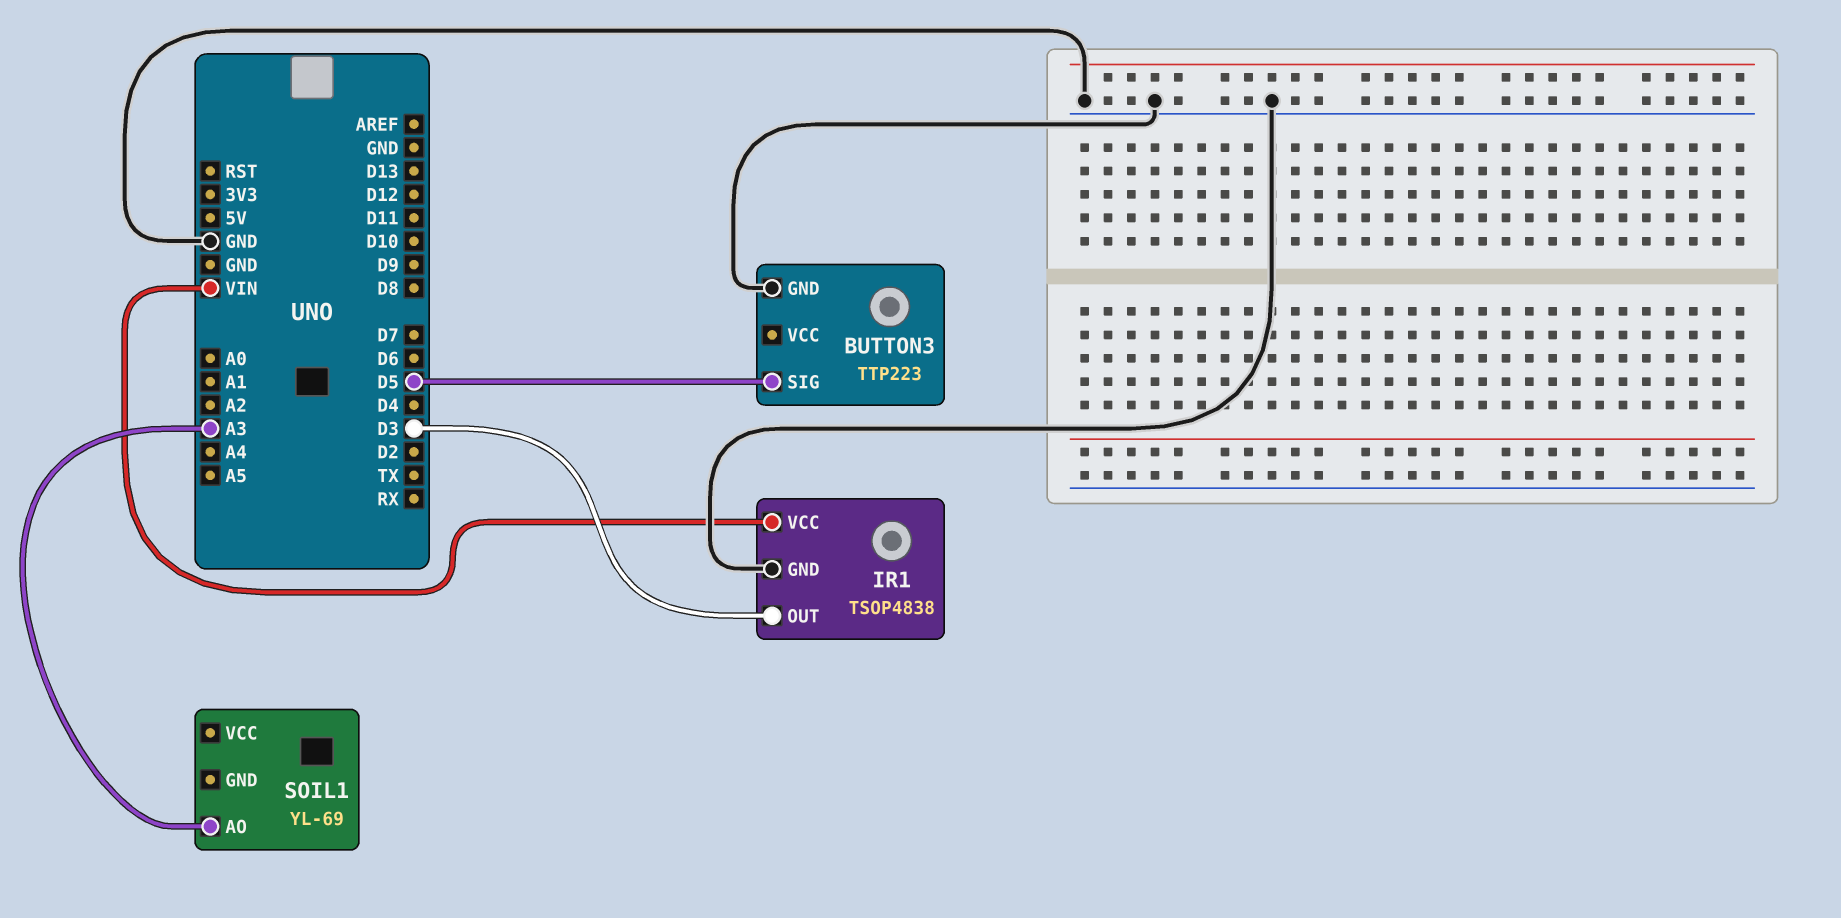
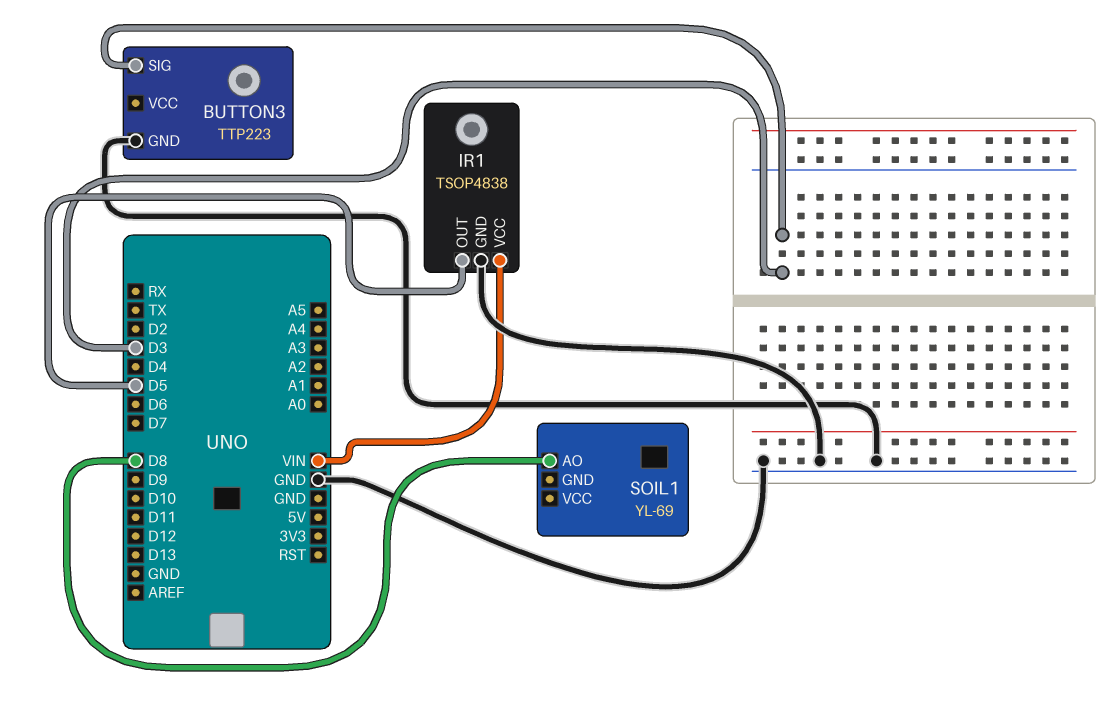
BUTTON3 pin SIG: D5 -> D3
IR1 pin OUT: D3 -> D5
SOIL1 pin AO: A3 -> D8

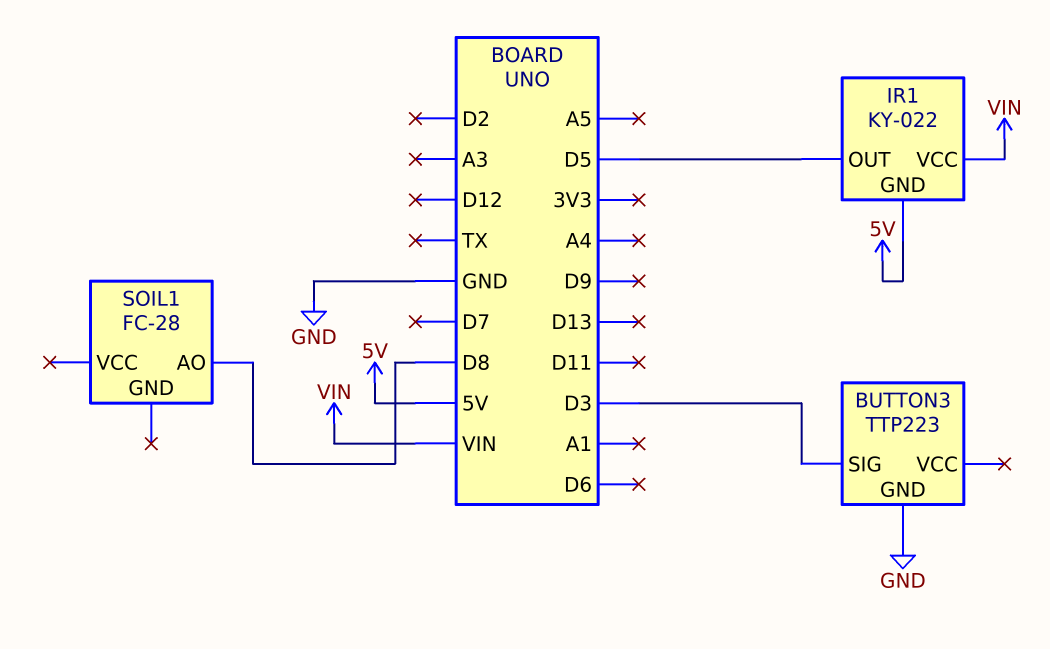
IR1: TSOP4838 -> KY-022
IR1 pin GND: GND -> 5V
SOIL1: YL-69 -> FC-28

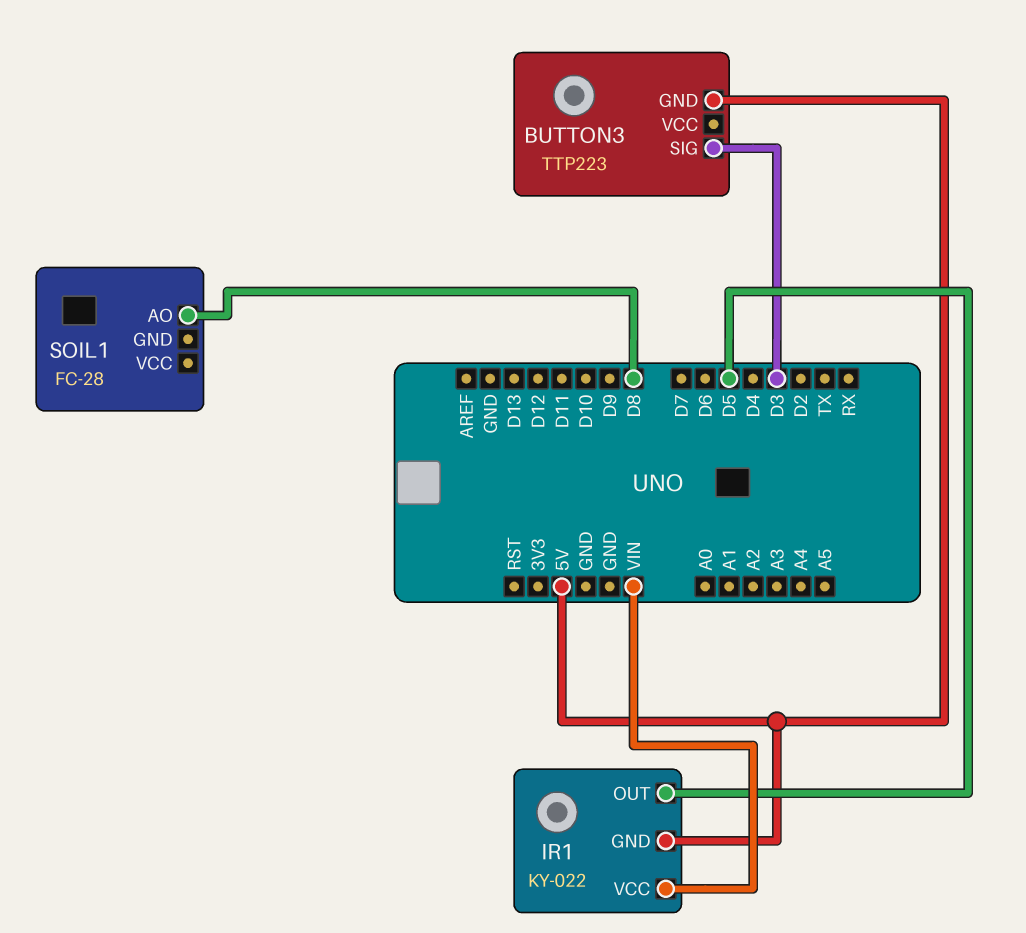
BUTTON3 pin GND: GND -> 5V

